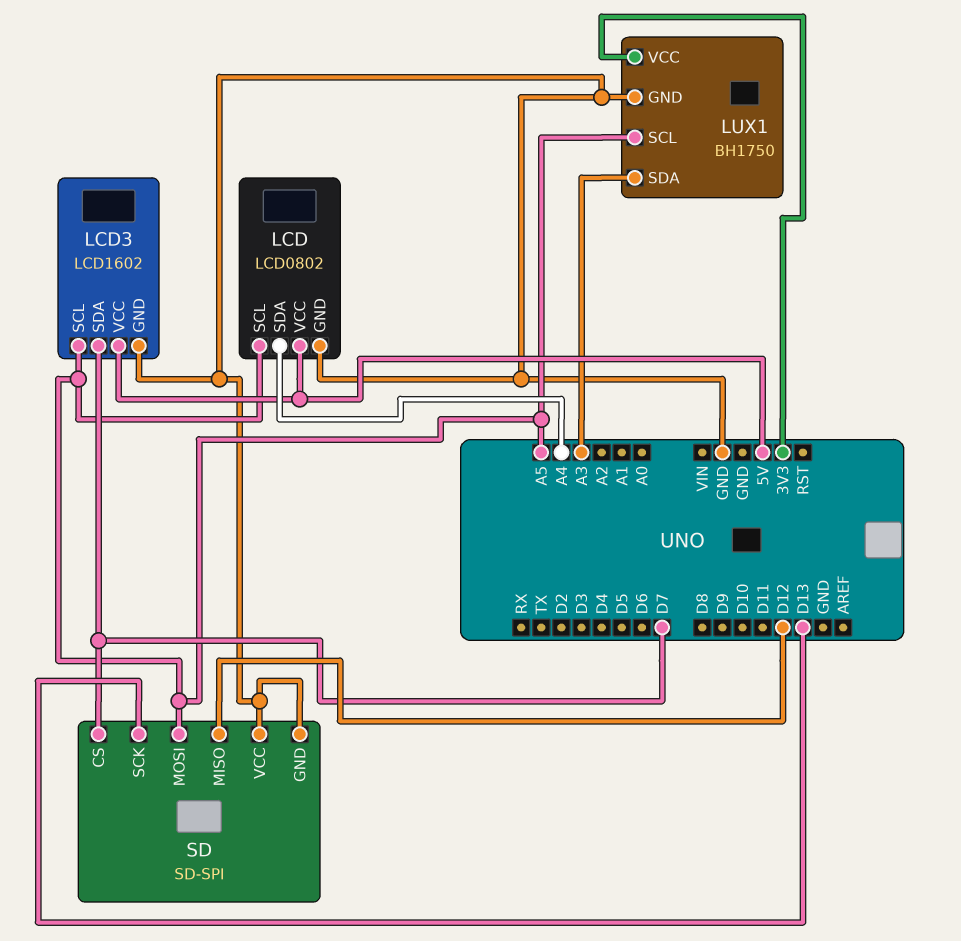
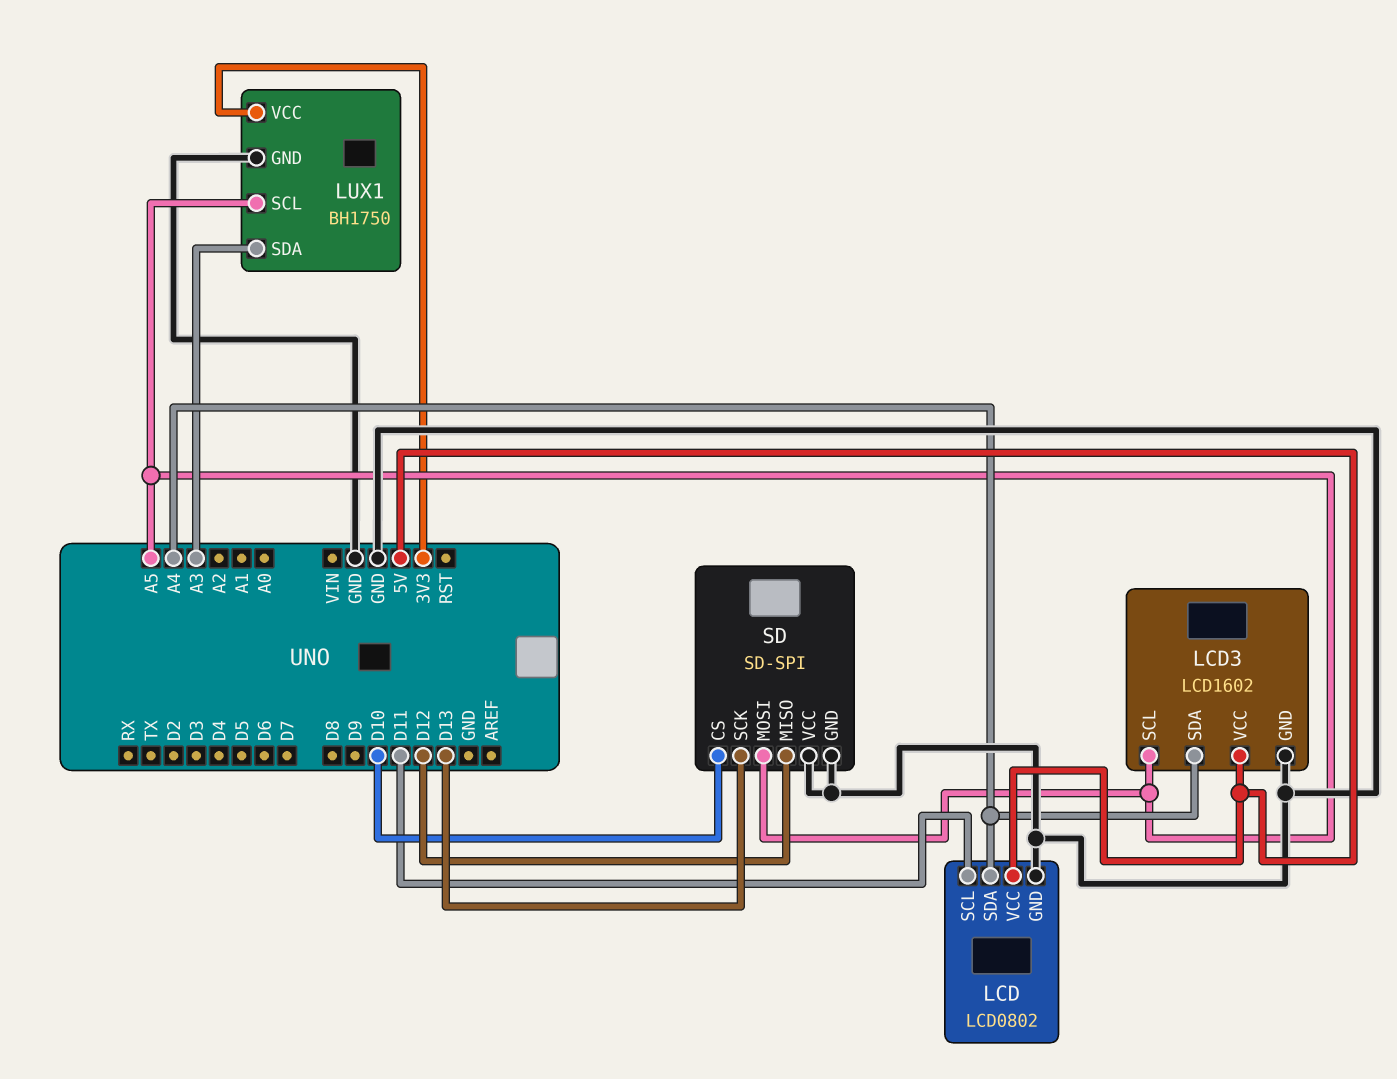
LCD pin SCL: A5 -> D11
LCD3 pin SDA: D7 -> A4
SD pin CS: D7 -> D10

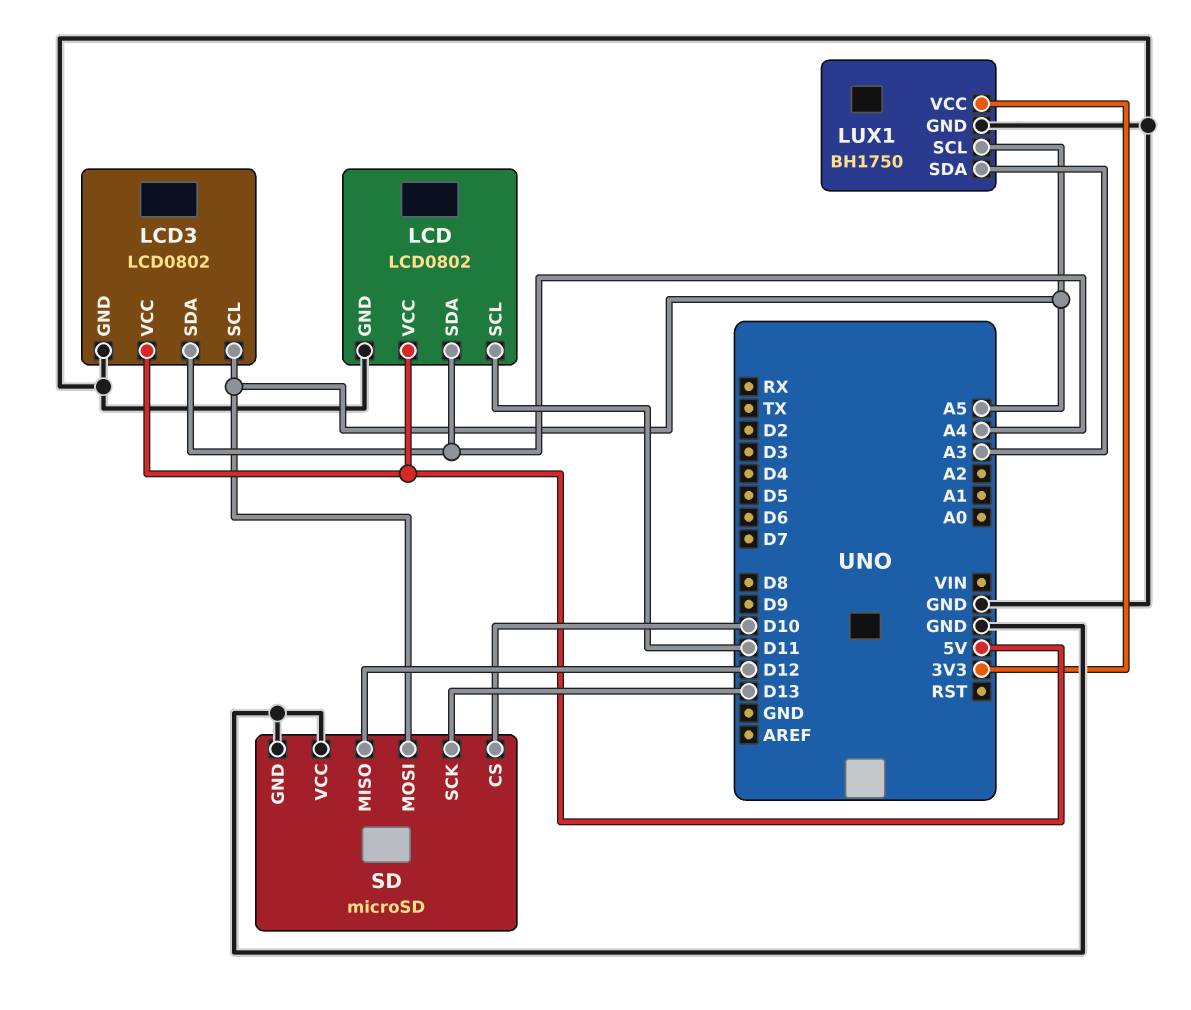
LCD3: LCD1602 -> LCD0802
SD: SD-SPI -> microSD

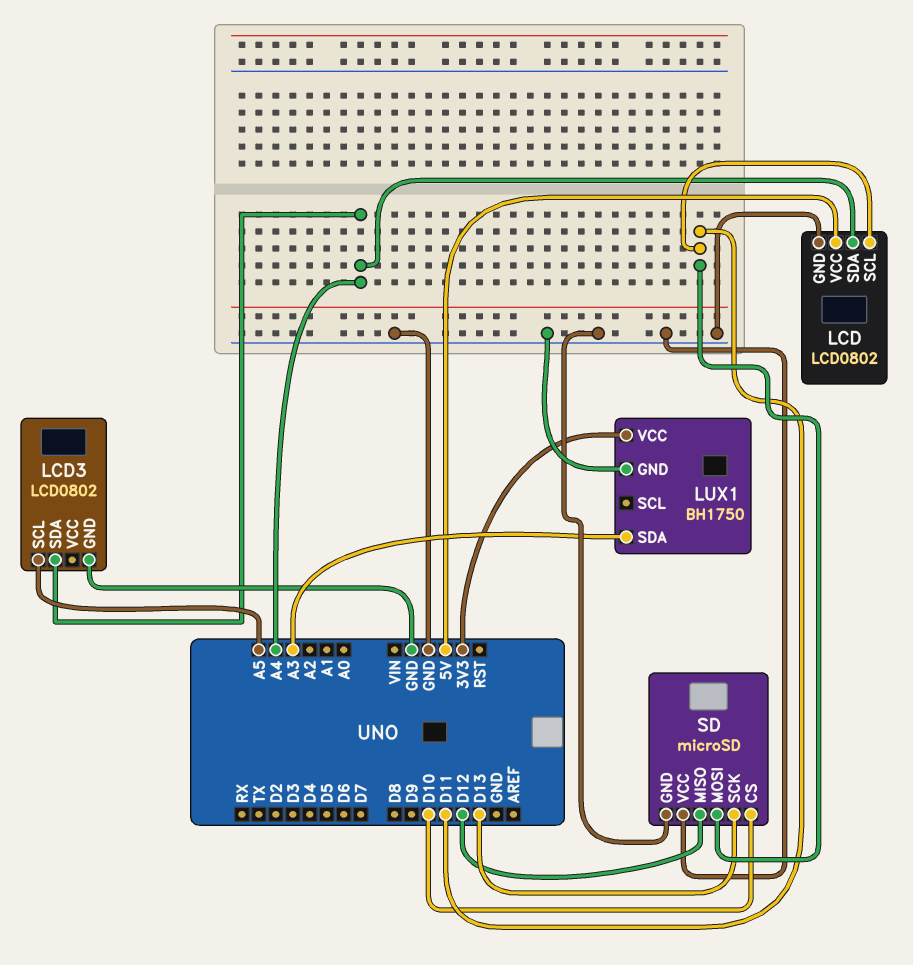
LCD3 pin VCC: 5V -> none
LUX1 pin SCL: A5 -> none
SD pin MOSI: A5 -> D11

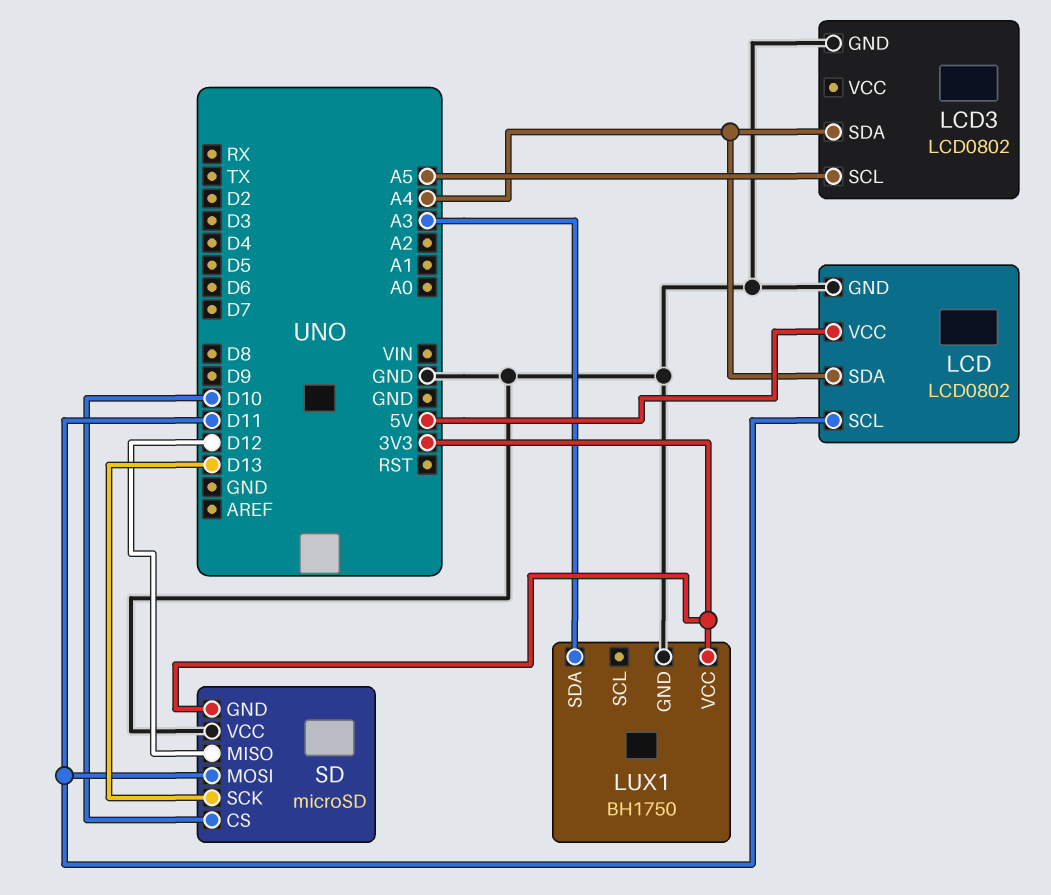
SD pin GND: GND -> 3V3

